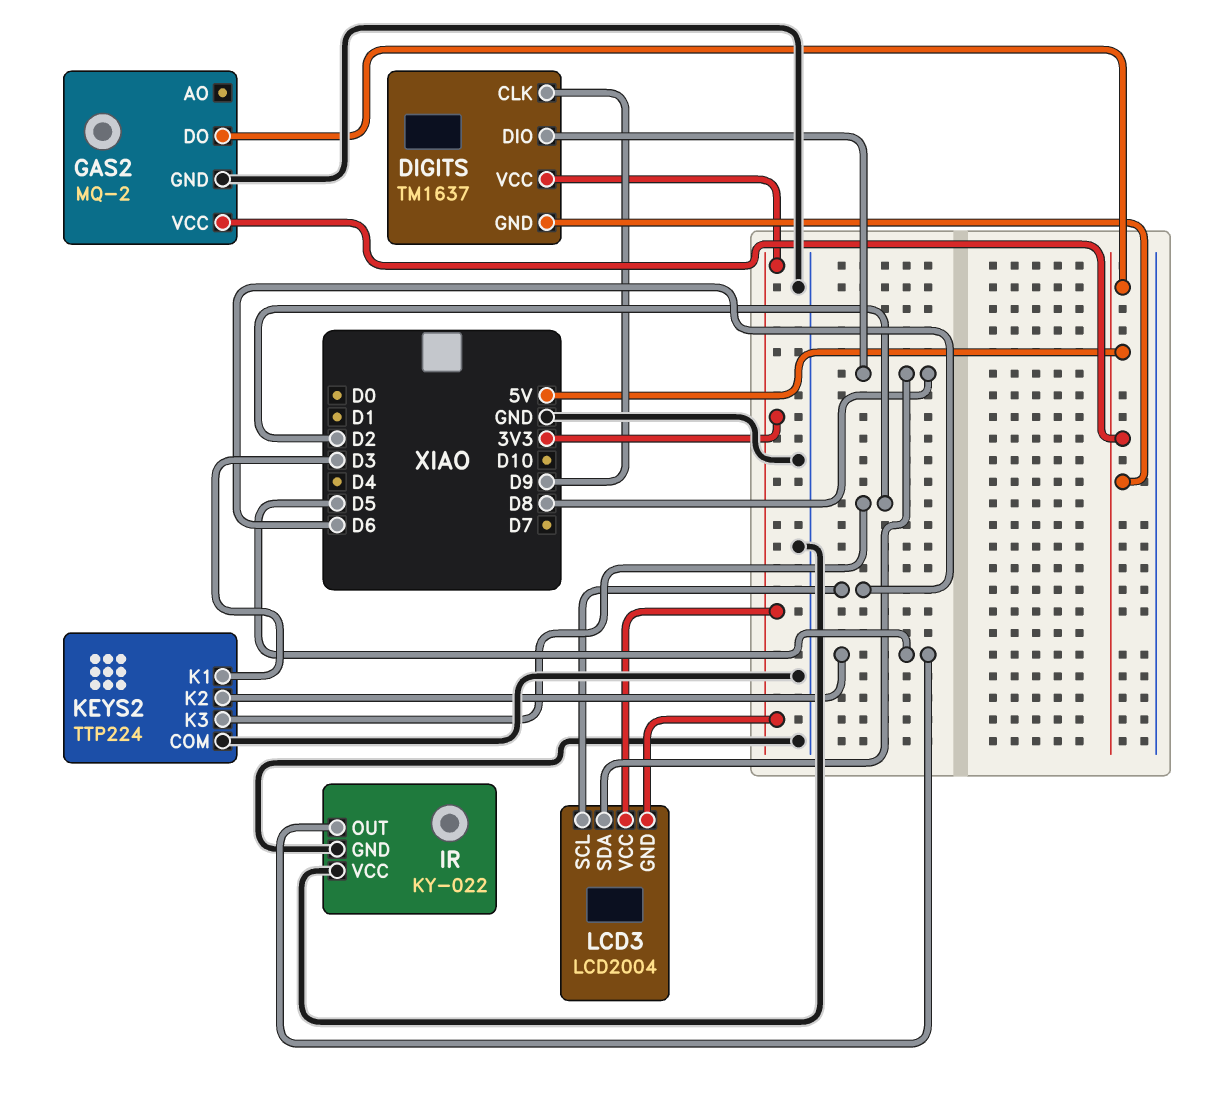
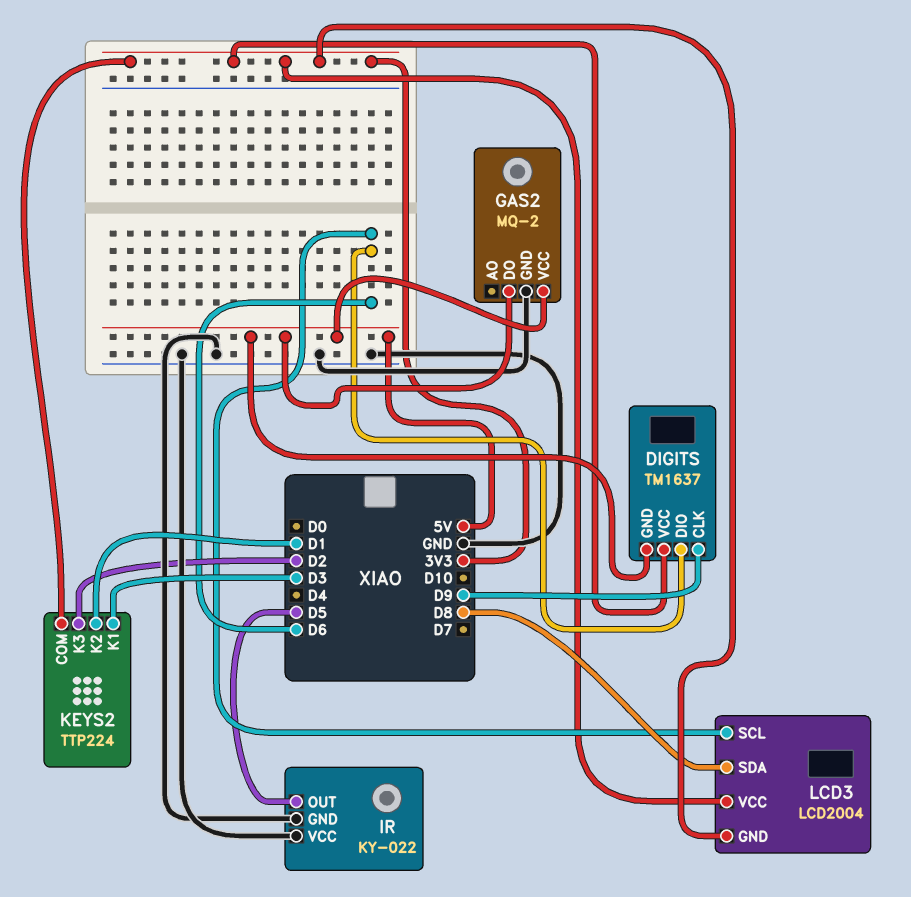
DIGITS pin DIO: D8 -> D6
KEYS2 pin COM: GND -> 3V3
KEYS2 pin K2: D5 -> D1

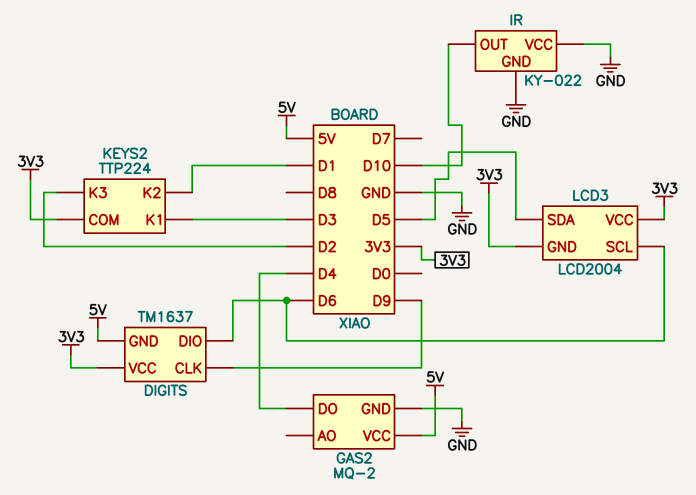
GAS2 pin DO: 5V -> D4
IR pin OUT: D5 -> D10
LCD3 pin SDA: D8 -> D5

